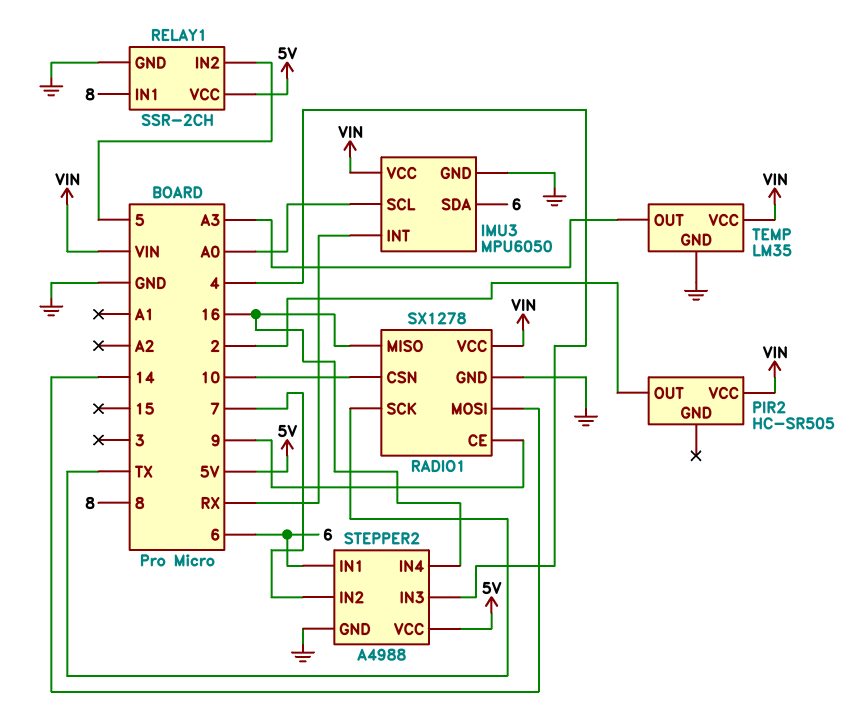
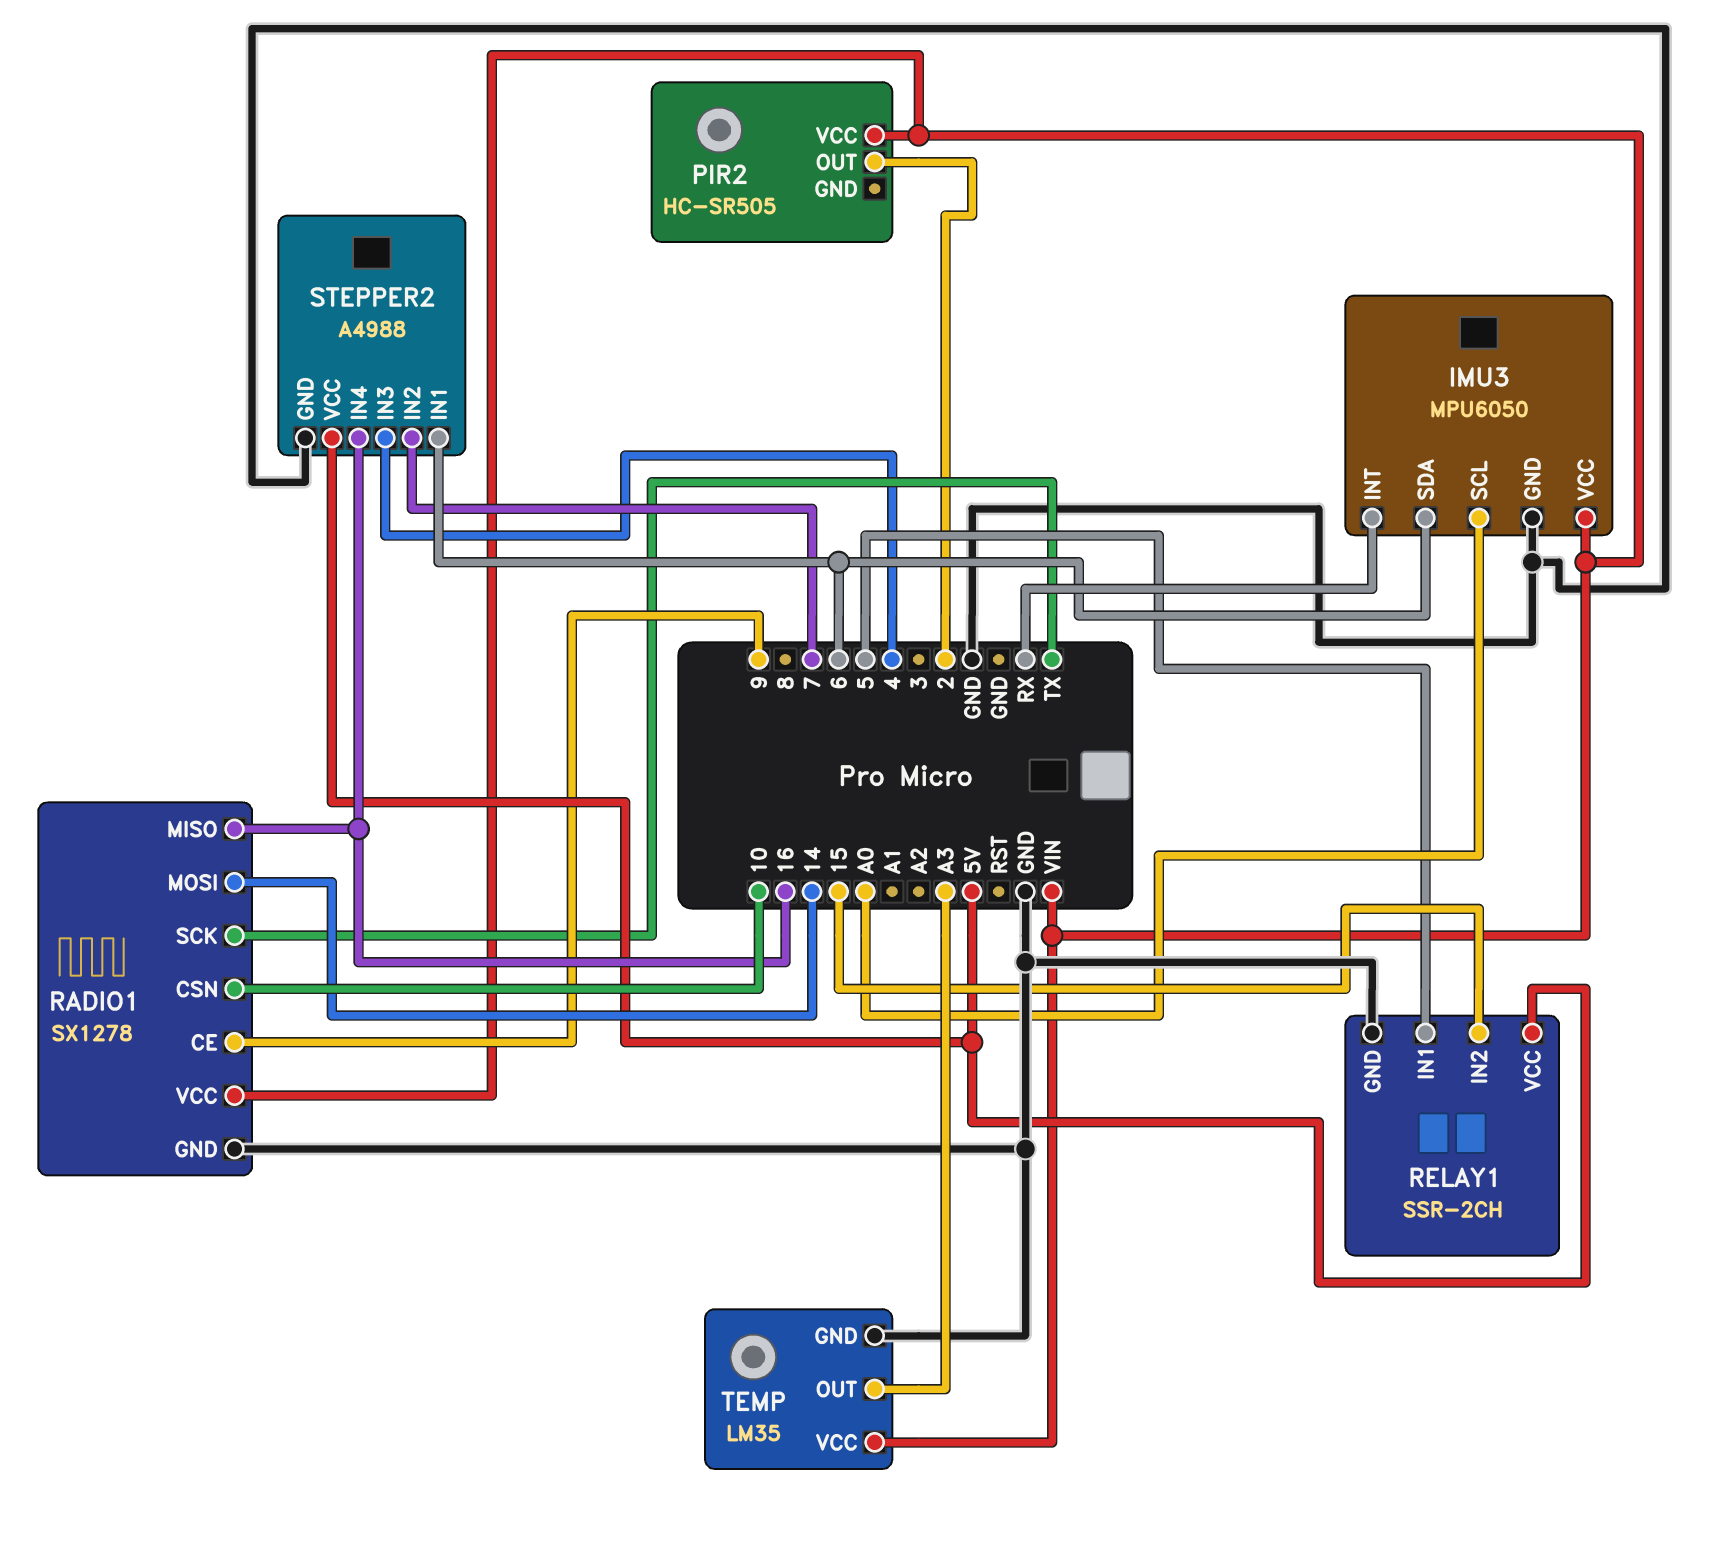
RELAY1 pin IN1: 8 -> 5
RELAY1 pin IN2: 5 -> 15

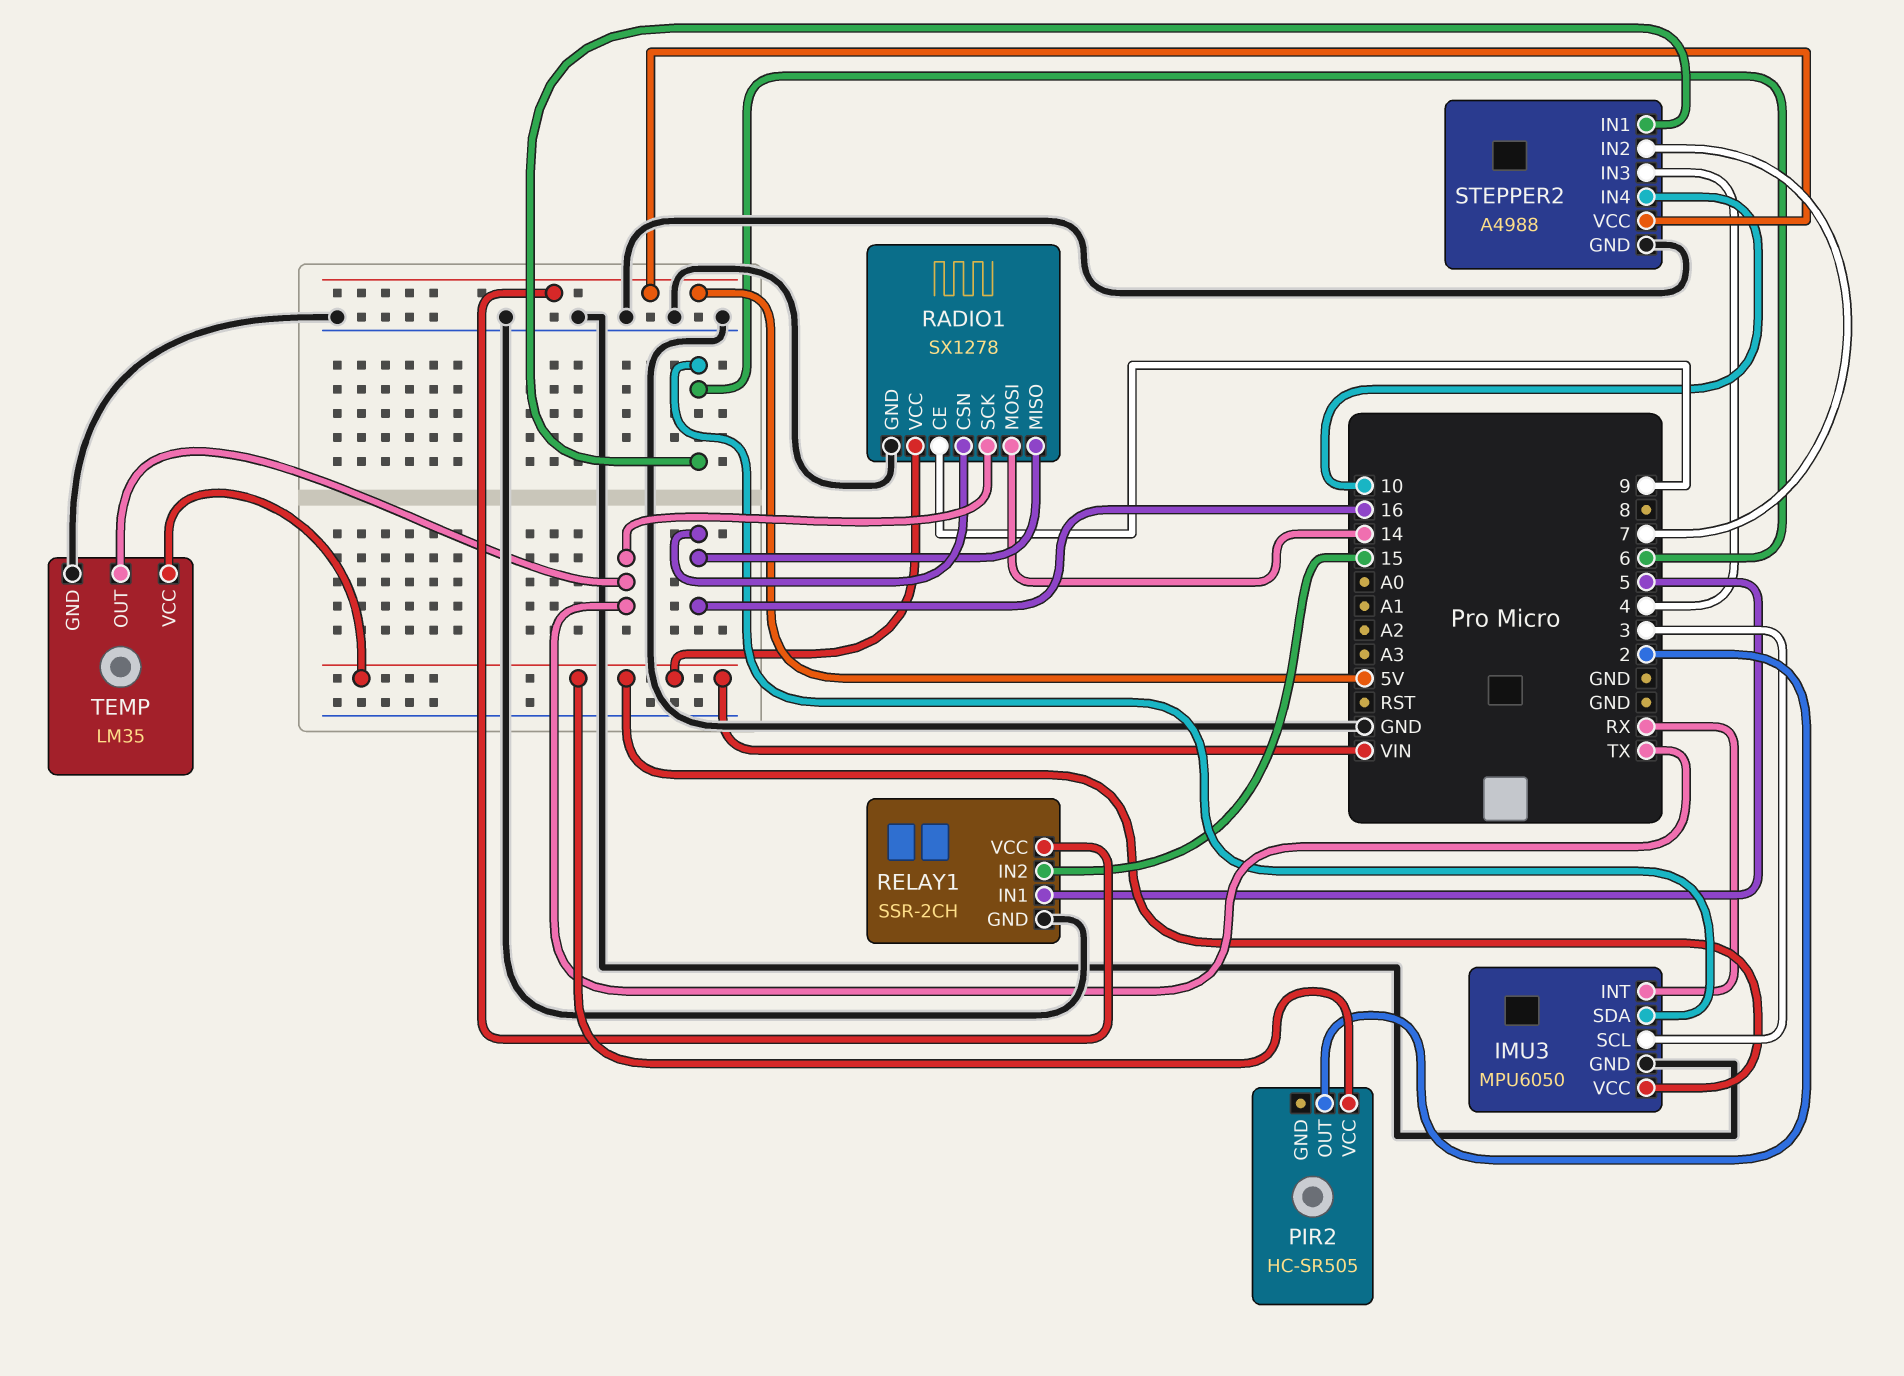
IMU3 pin SCL: A0 -> 3
RADIO1 pin CSN: 10 -> 16
STEPPER2 pin IN4: 16 -> 10
TEMP pin OUT: A3 -> TX

